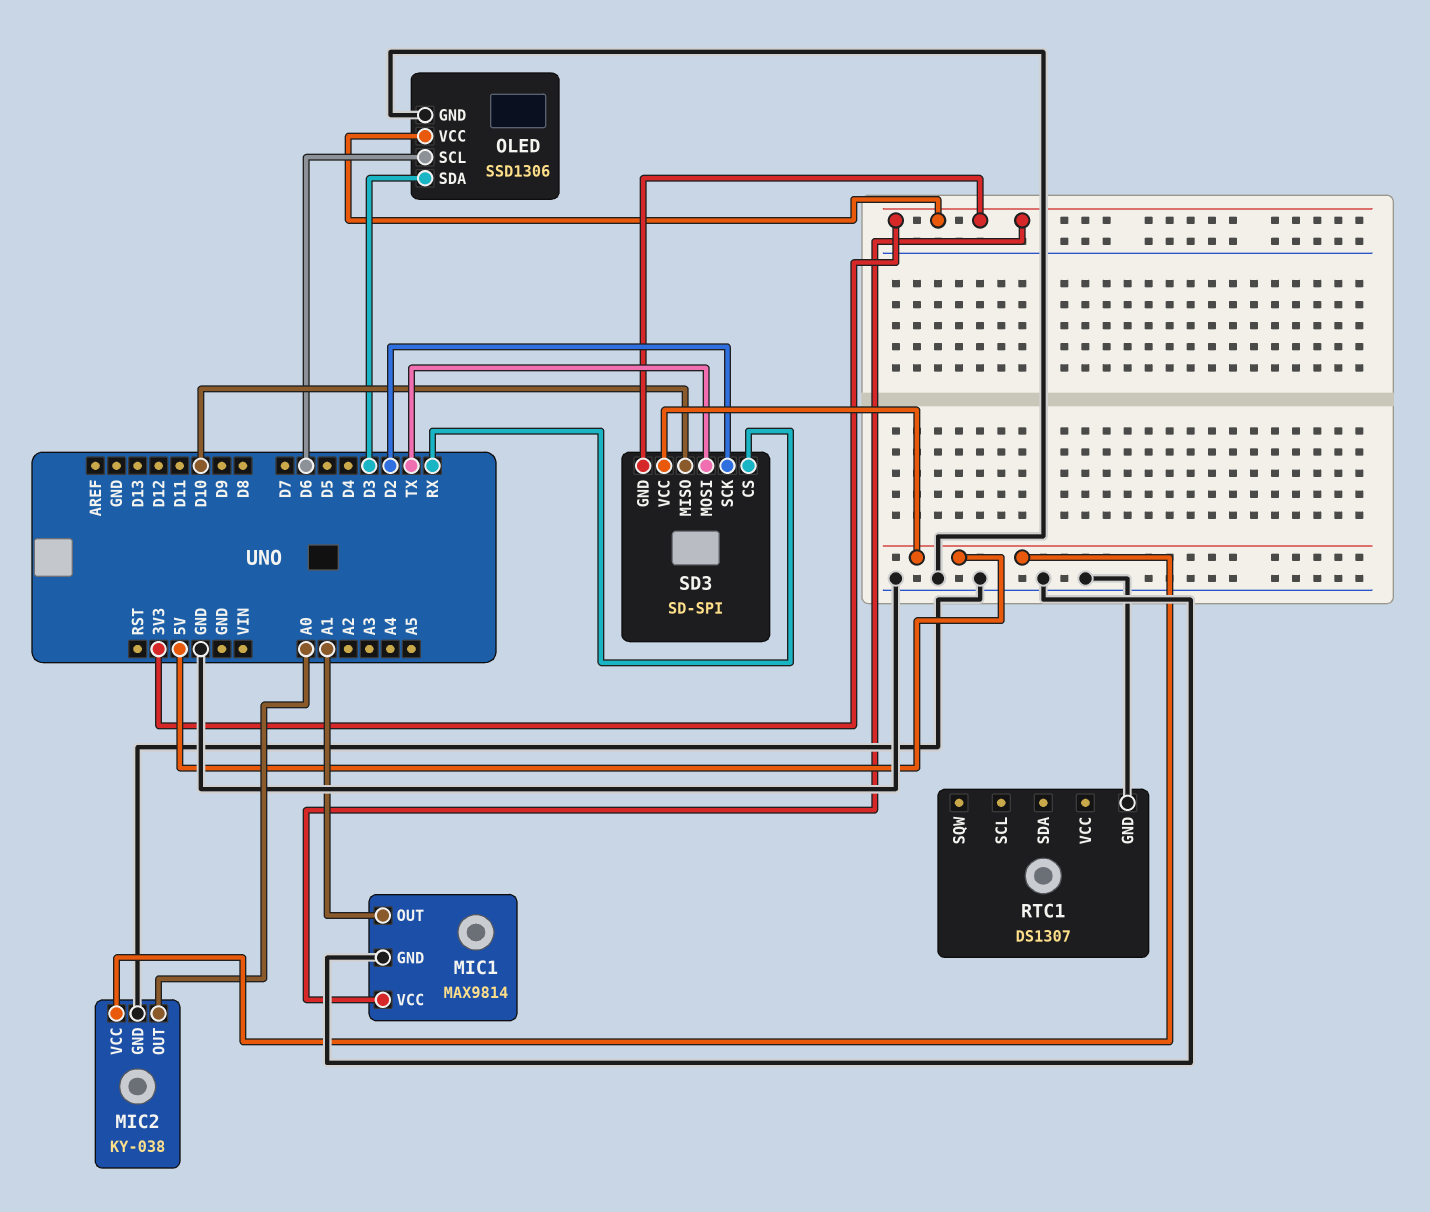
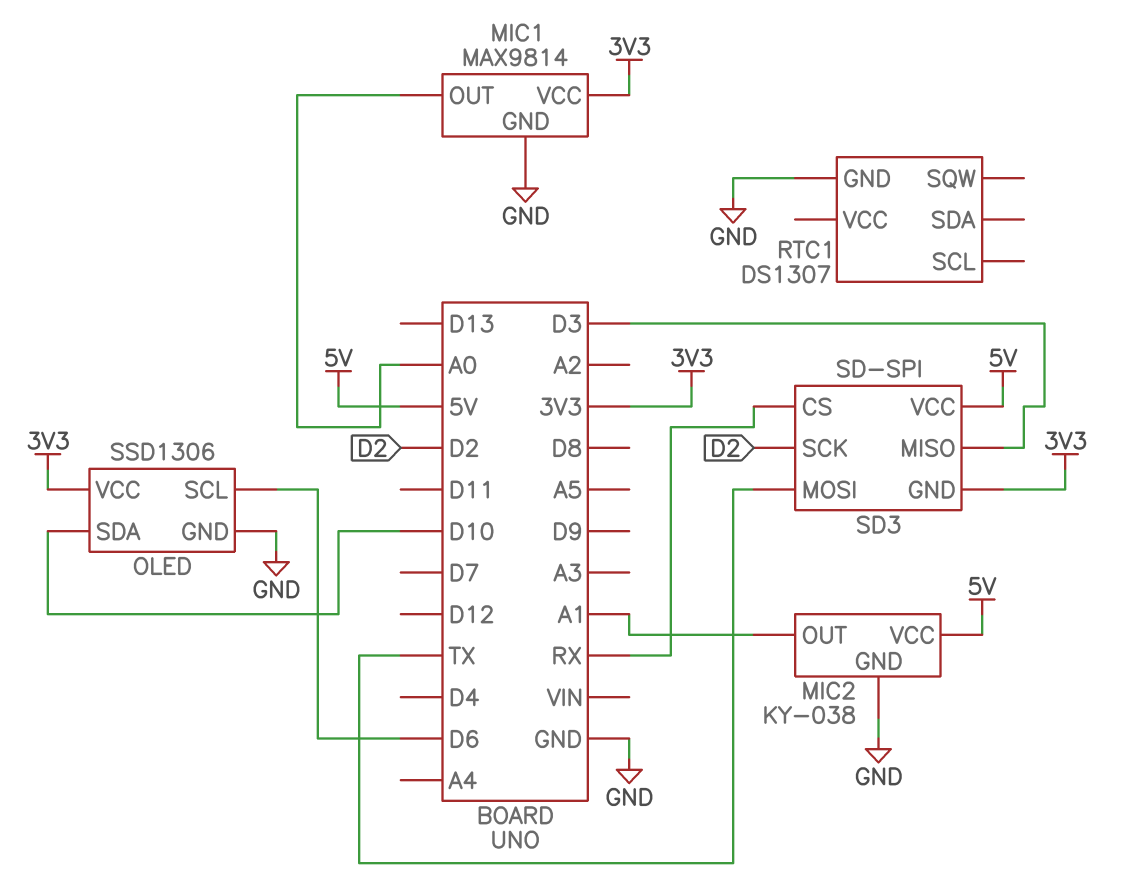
MIC1 pin OUT: A1 -> A0
MIC2 pin OUT: A0 -> A1
OLED pin SDA: D3 -> D10
SD3 pin MISO: D10 -> D3

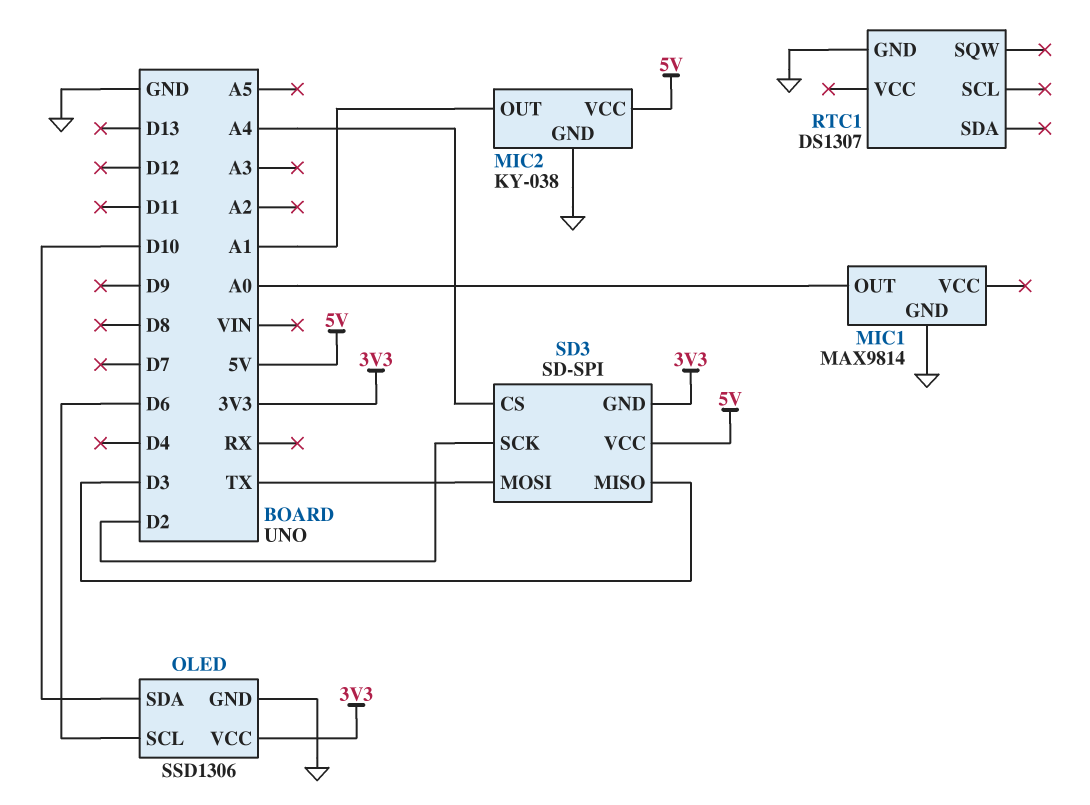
MIC1 pin VCC: 3V3 -> none
SD3 pin CS: RX -> A4

